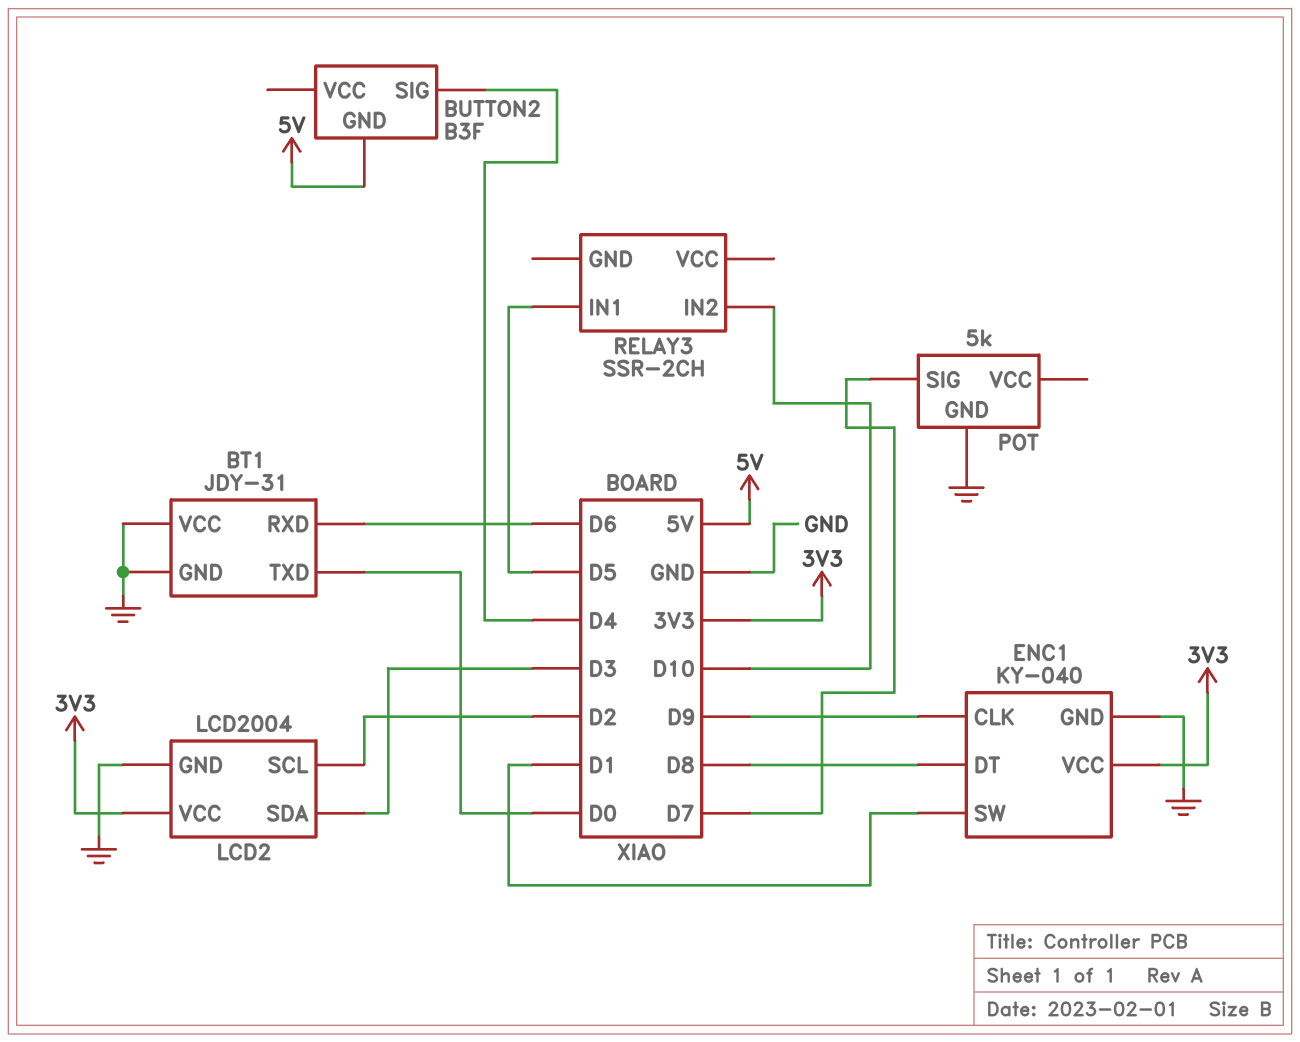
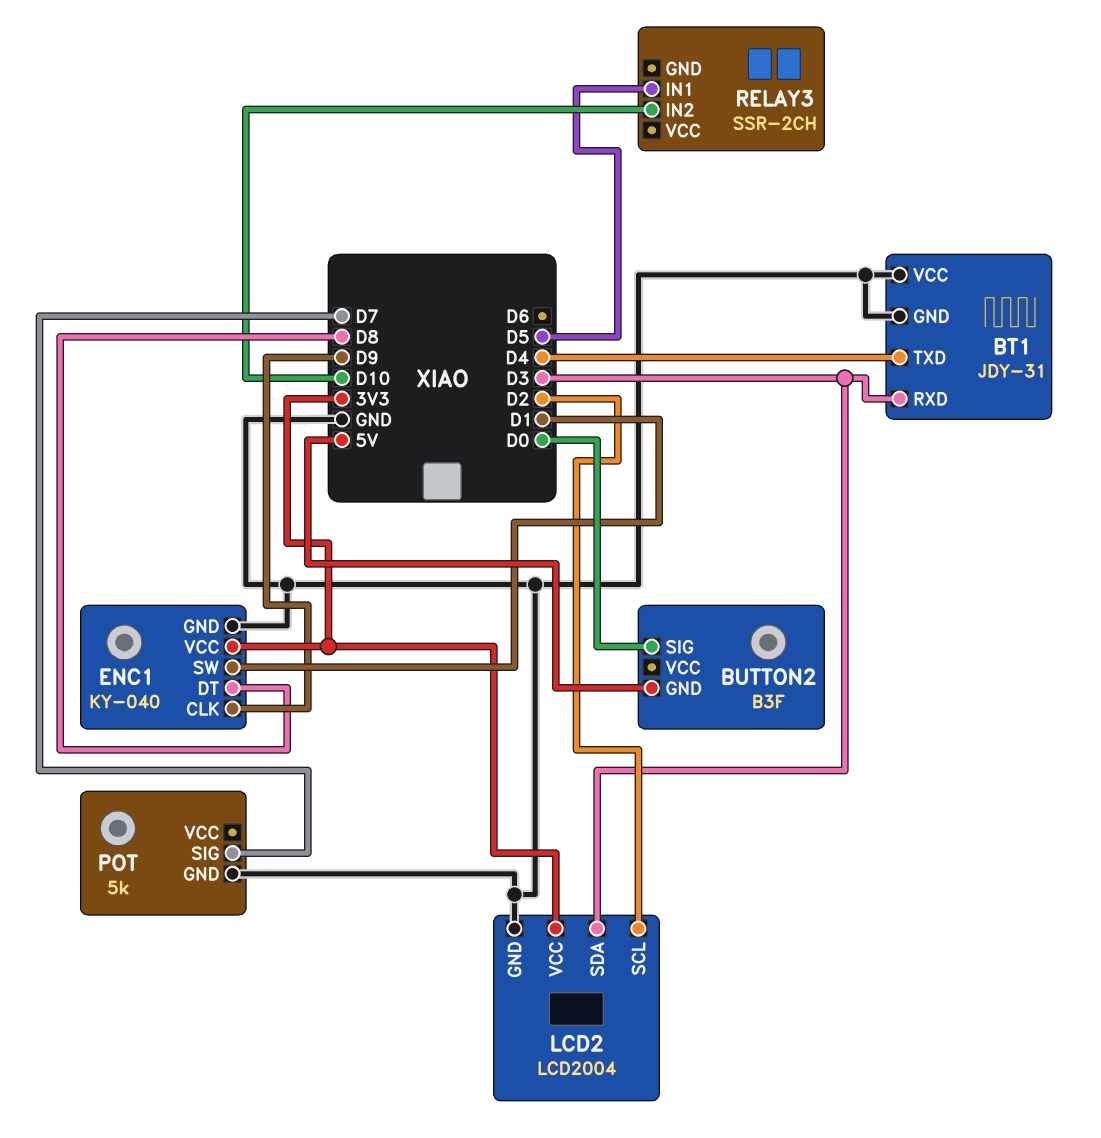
BT1 pin RXD: D6 -> D3
BT1 pin TXD: D0 -> D4
BUTTON2 pin SIG: D4 -> D0

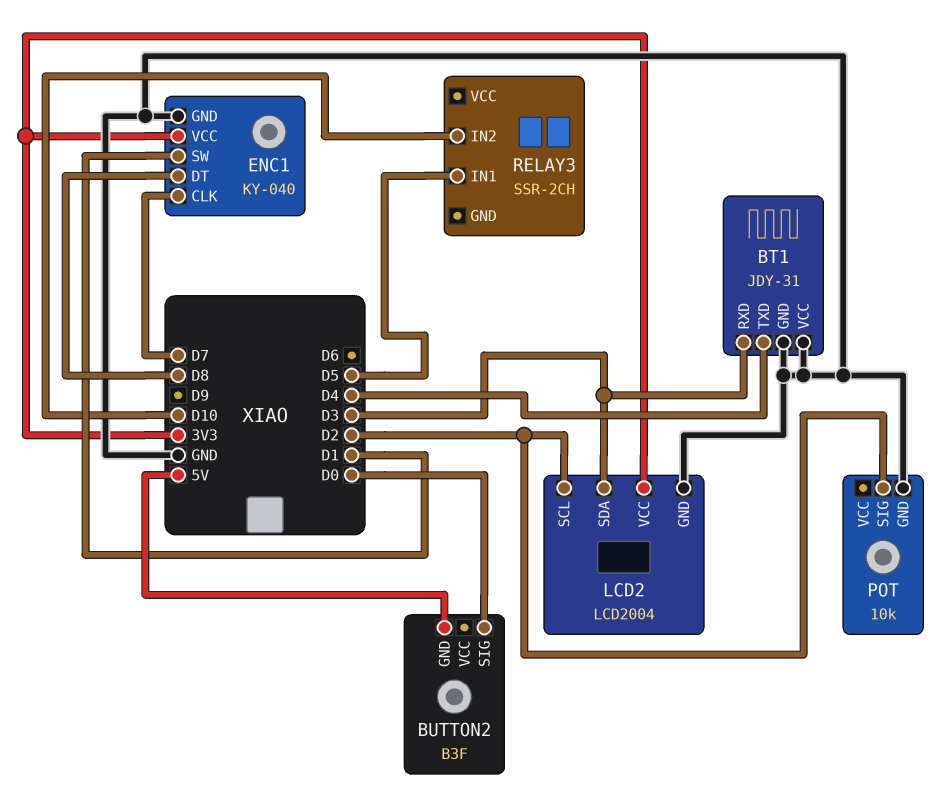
ENC1 pin CLK: D9 -> D7
POT: 5k -> 10k
POT pin SIG: D7 -> D2

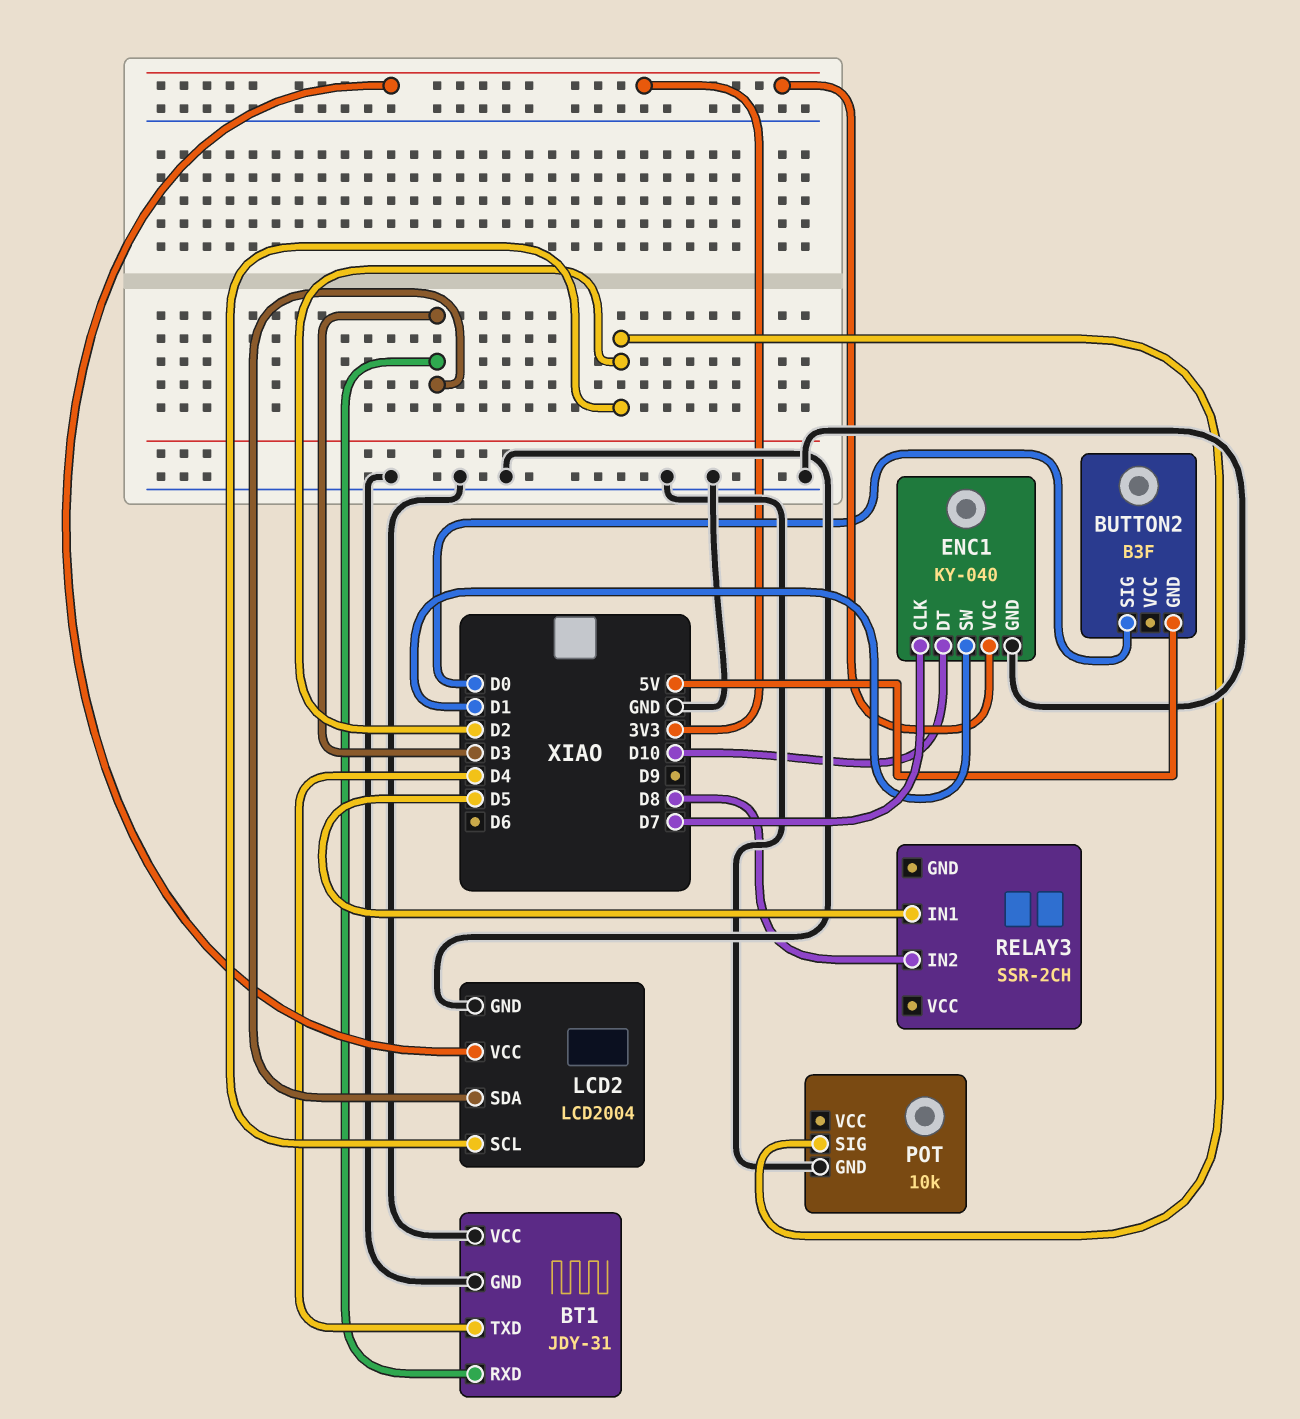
ENC1 pin DT: D8 -> D10
RELAY3 pin IN2: D10 -> D8

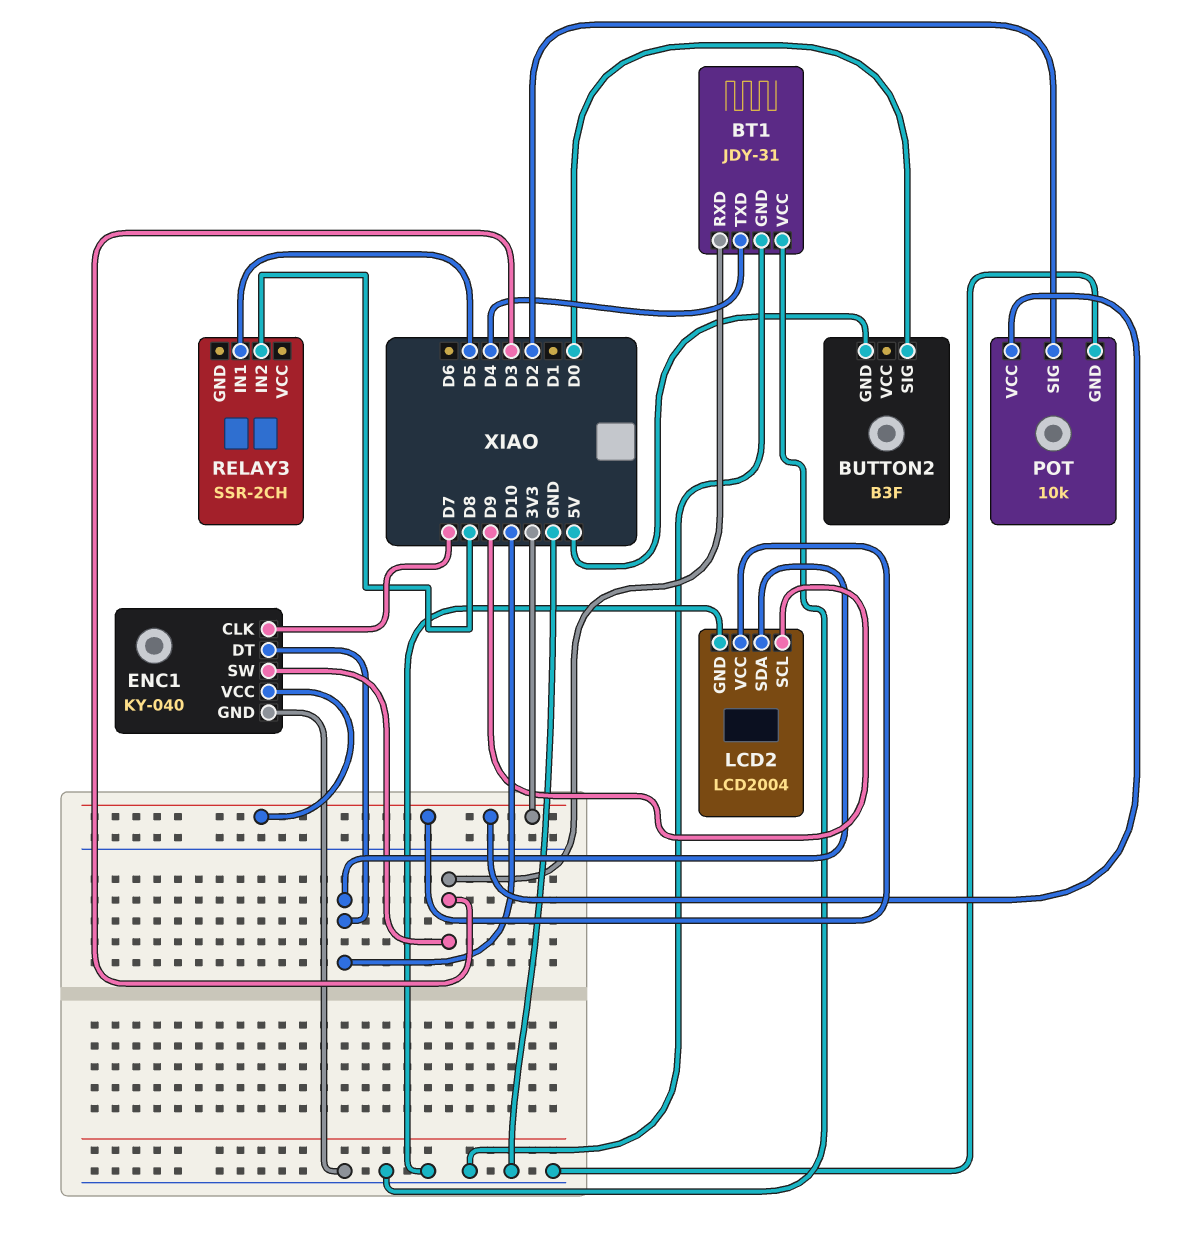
ENC1 pin SW: D1 -> D3
LCD2 pin SCL: D2 -> D9
LCD2 pin SDA: D3 -> D10
POT pin VCC: none -> 3V3

